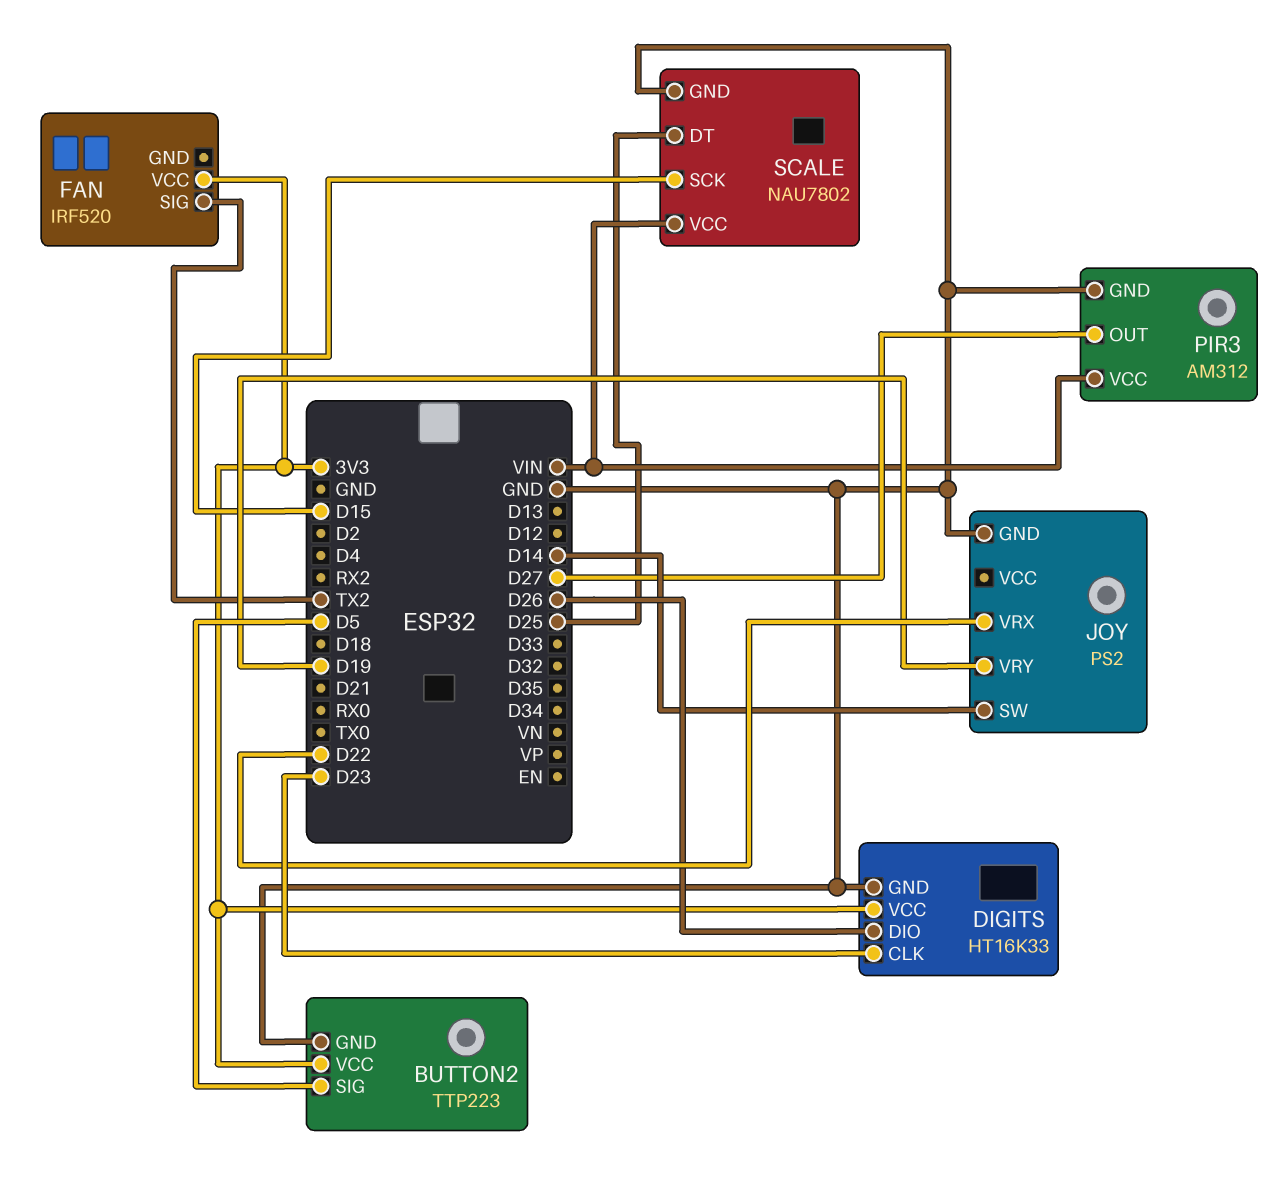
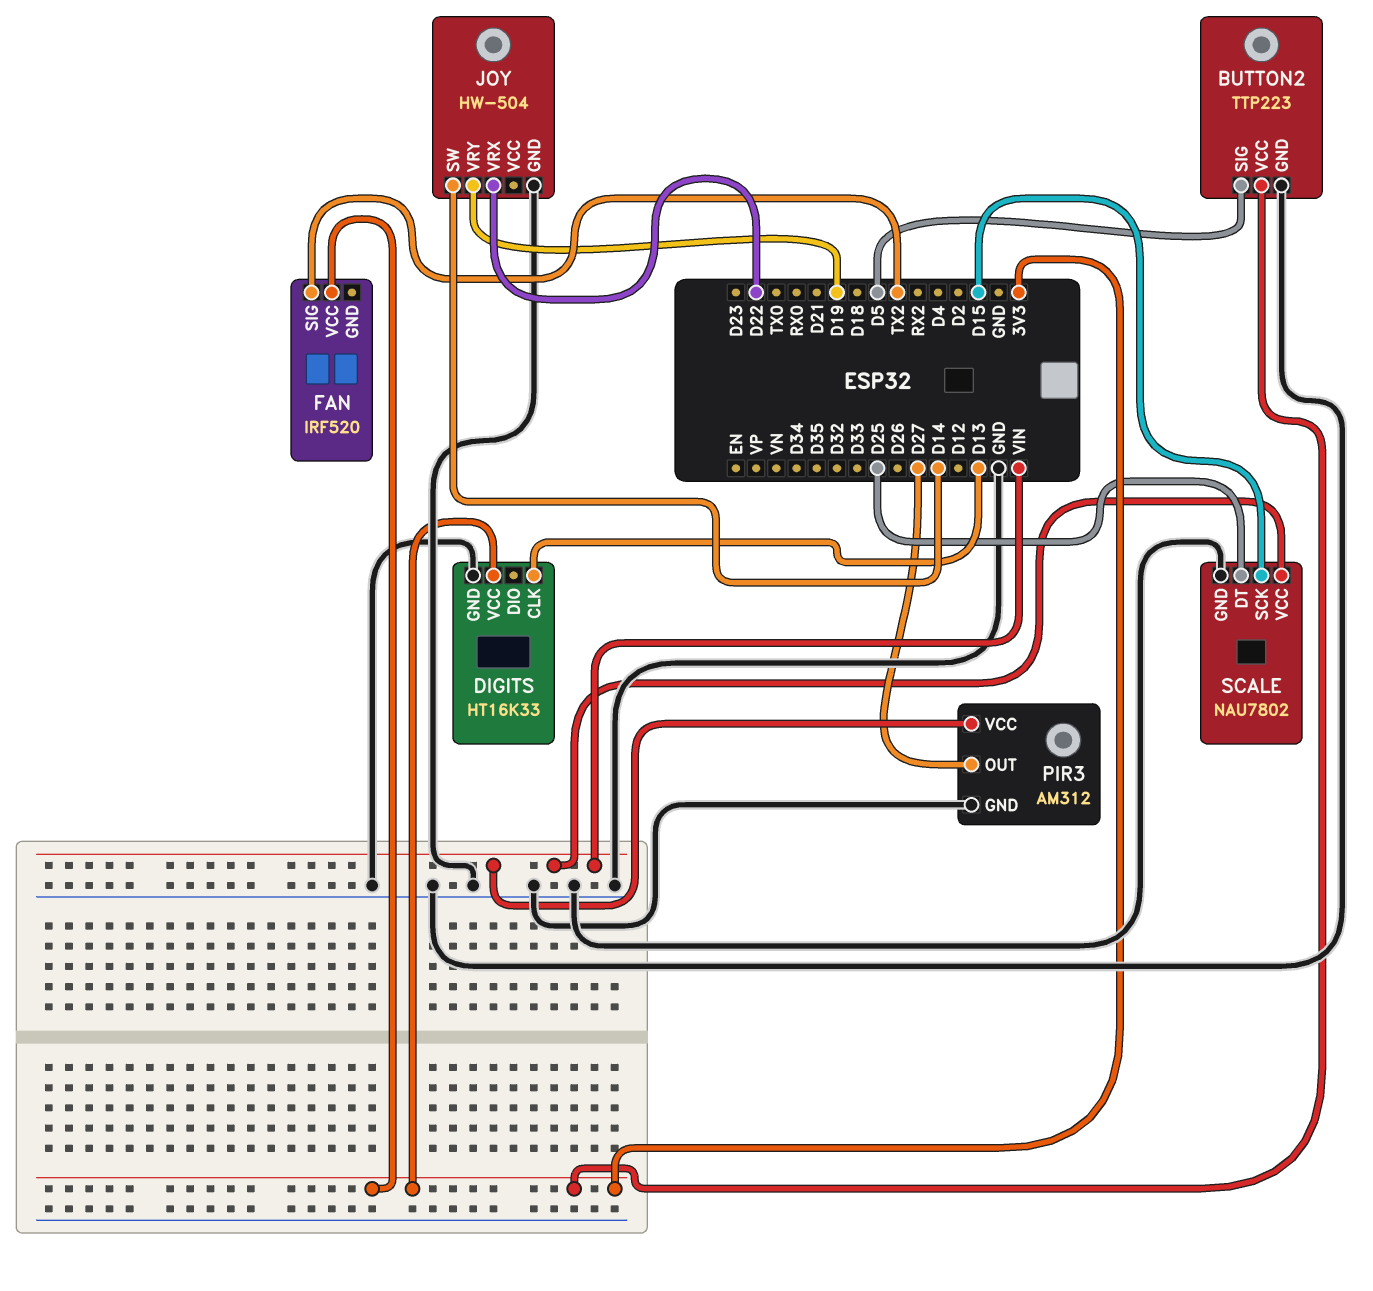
DIGITS pin CLK: D23 -> D13
DIGITS pin DIO: D26 -> none
JOY: PS2 -> HW-504

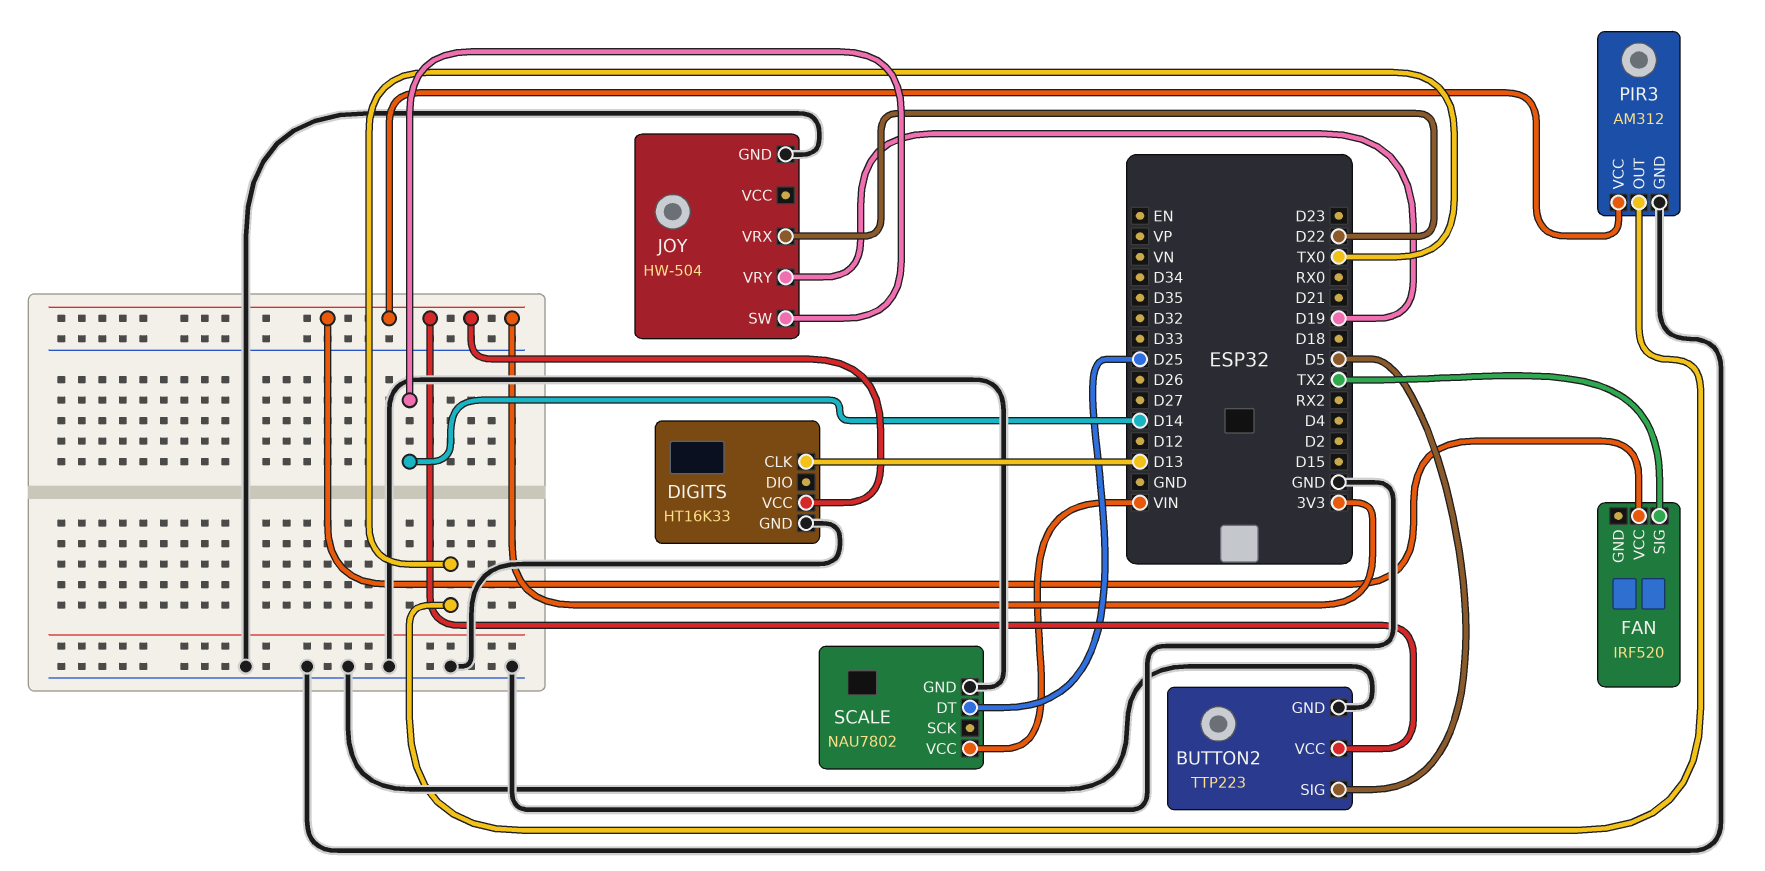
PIR3 pin OUT: D27 -> TX0
PIR3 pin VCC: VIN -> 3V3
SCALE pin SCK: D15 -> none

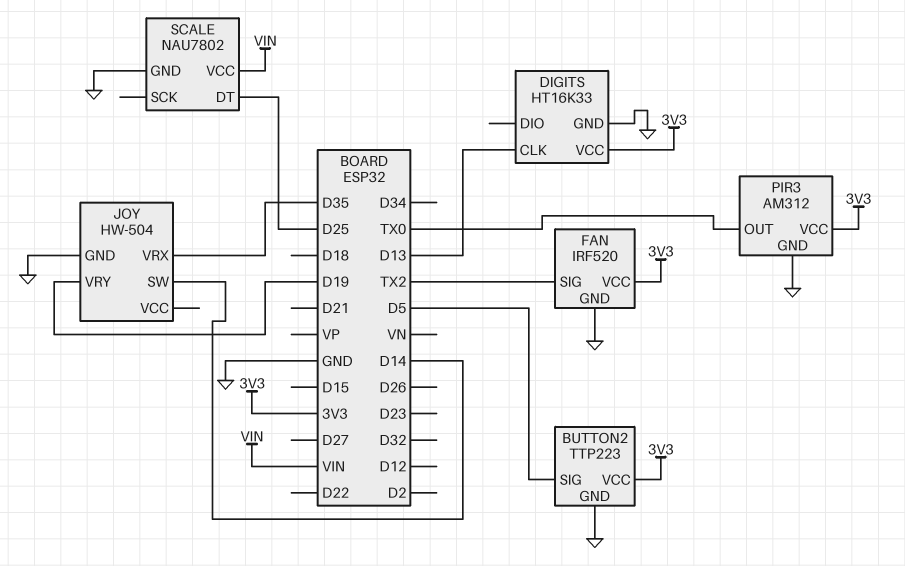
FAN pin GND: none -> GND
JOY pin VRX: D22 -> D35

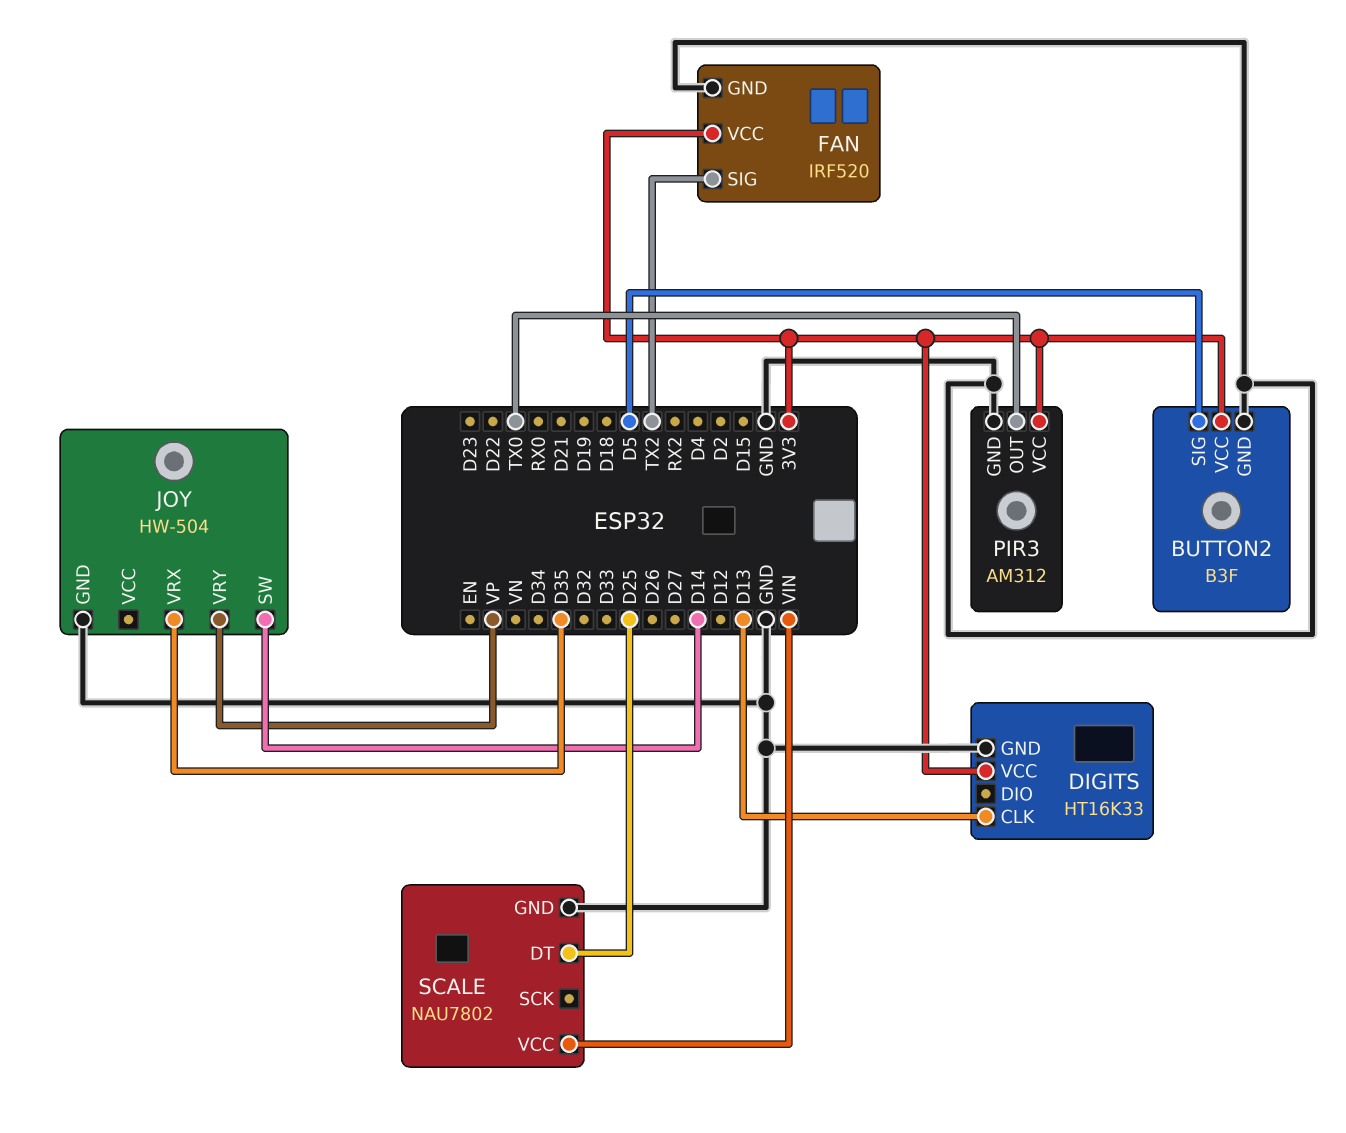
BUTTON2: TTP223 -> B3F
JOY pin VRY: D19 -> VP

